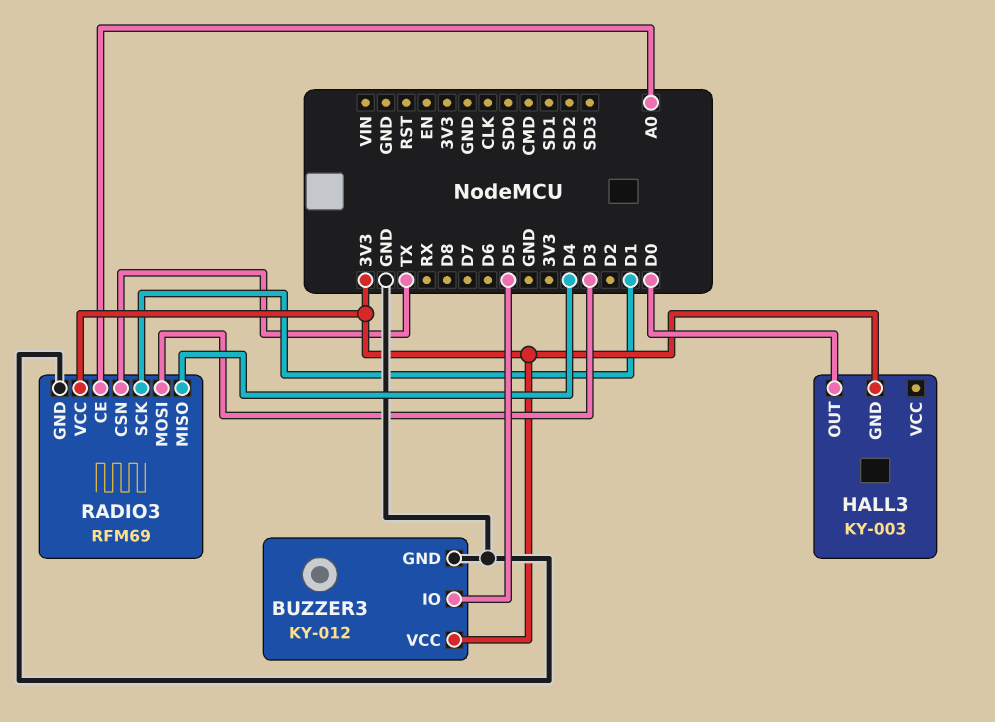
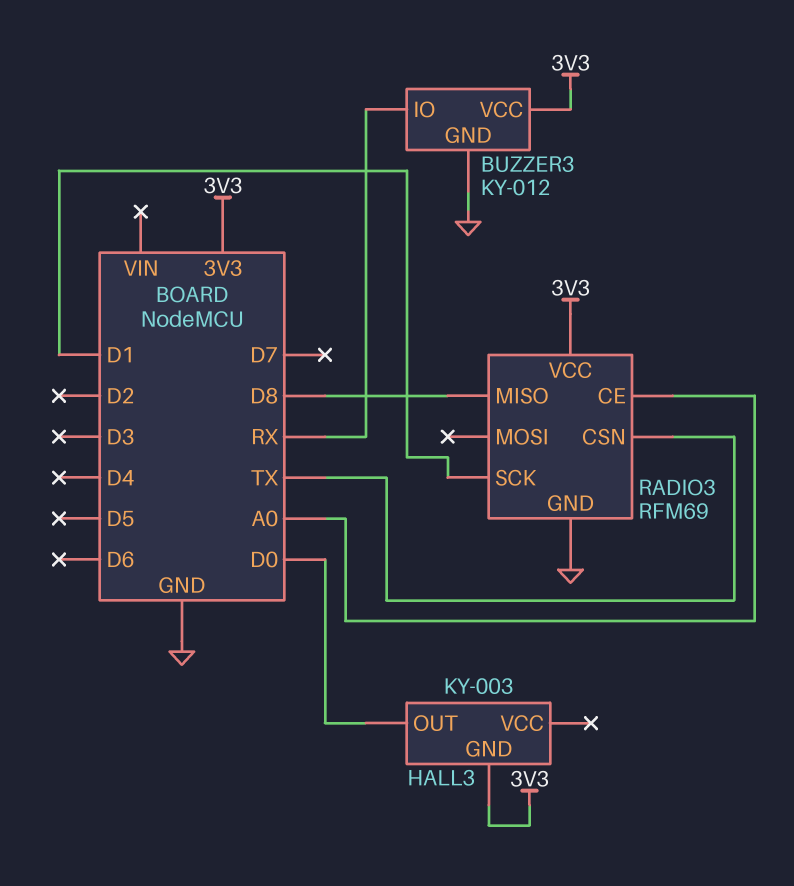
BUZZER3 pin IO: D5 -> RX
RADIO3 pin MISO: D4 -> D8
RADIO3 pin MOSI: D3 -> none

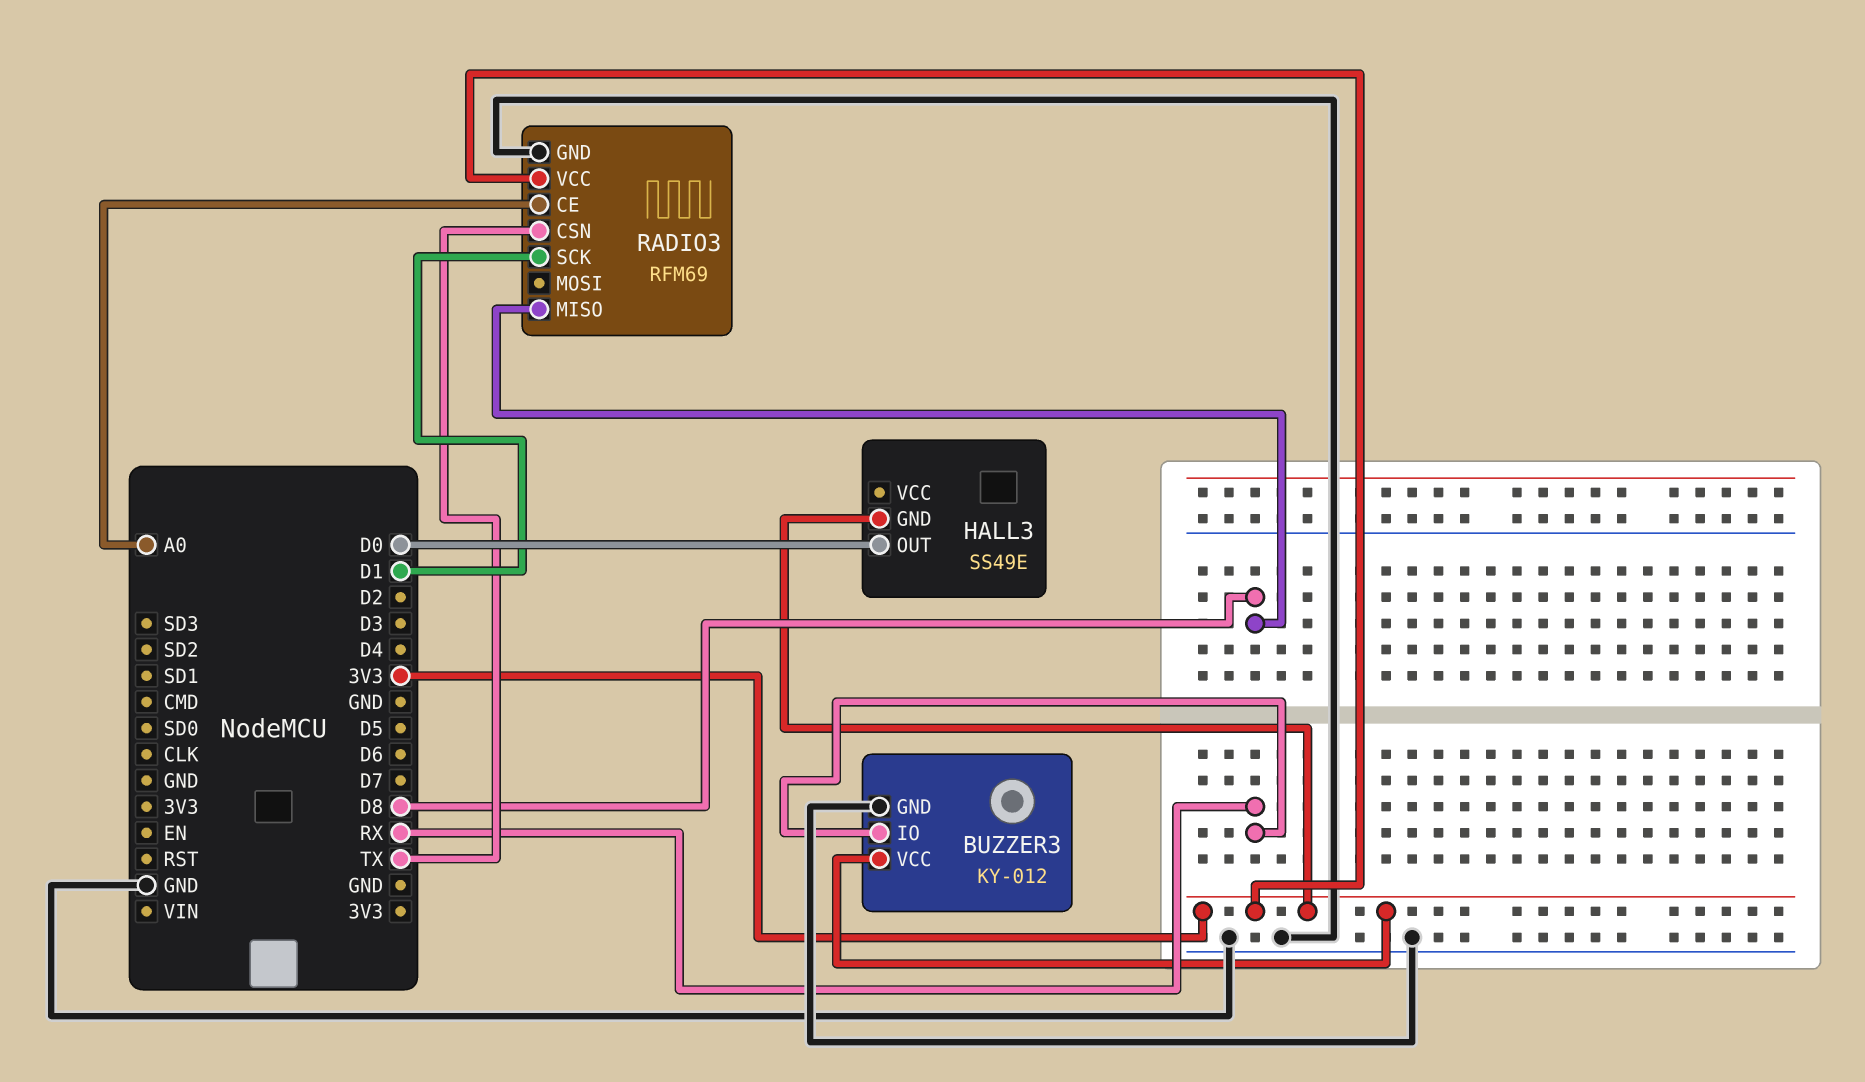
HALL3: KY-003 -> SS49E

